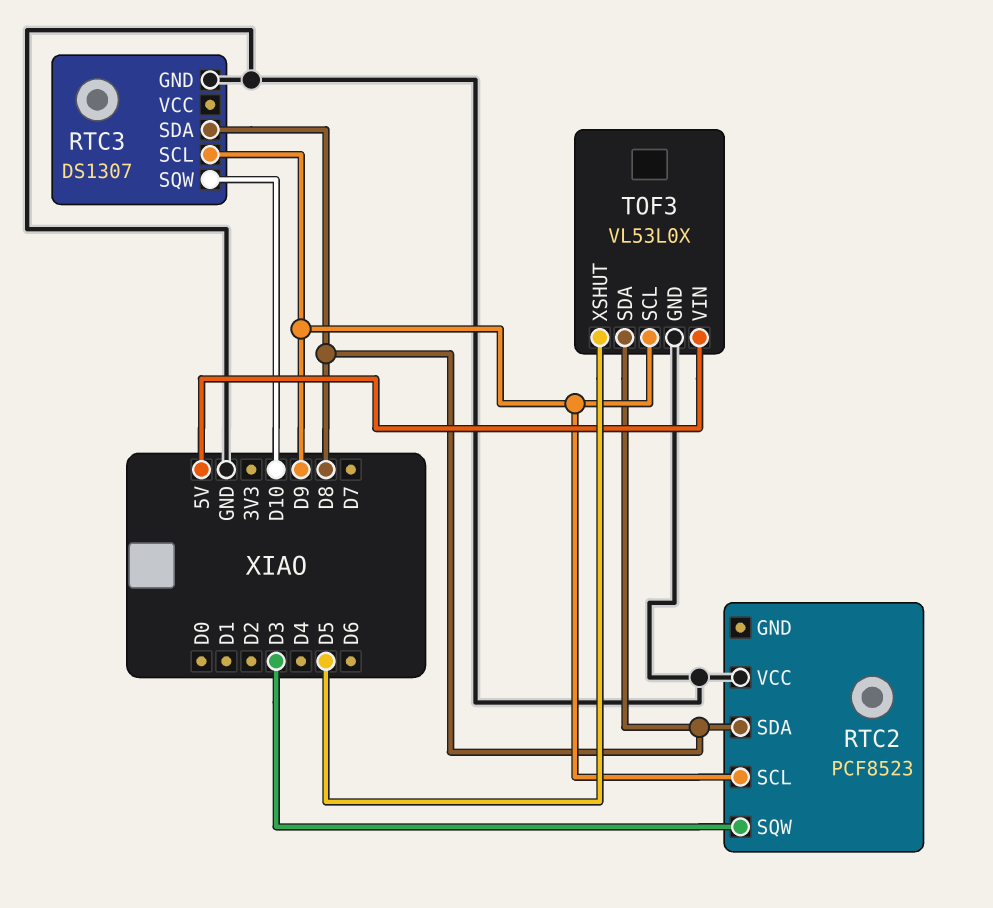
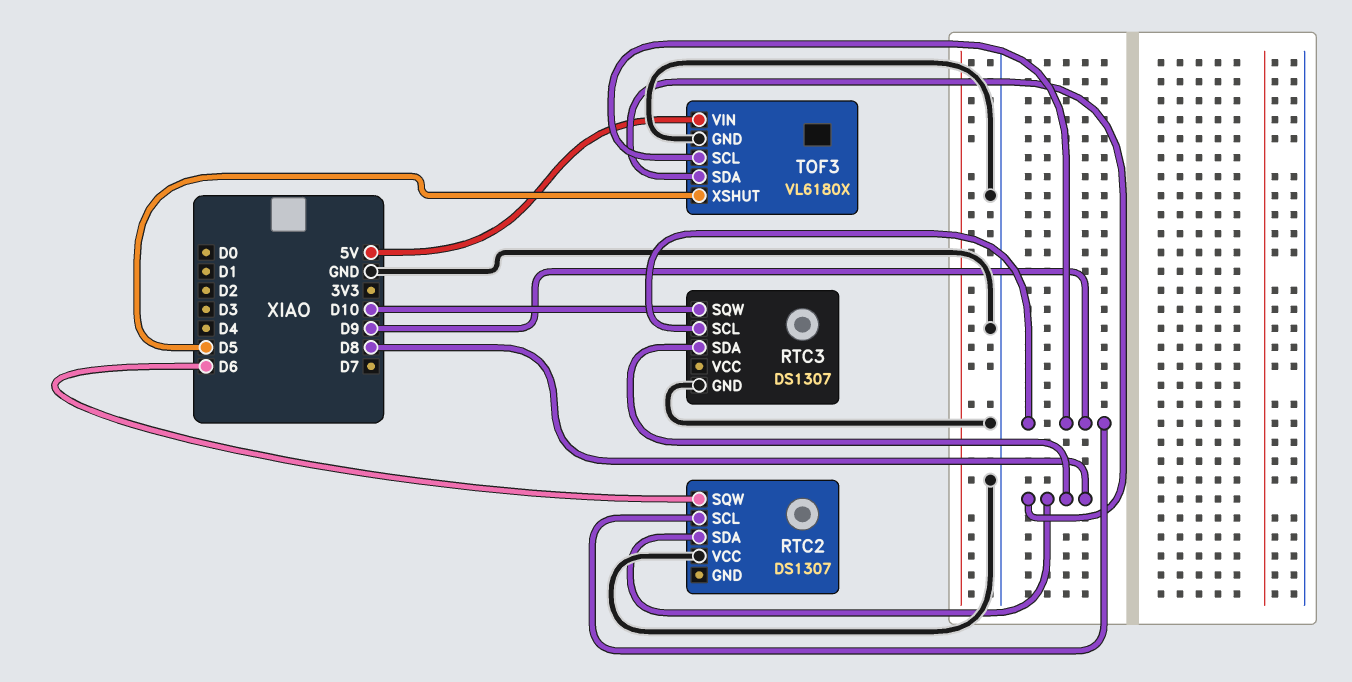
RTC2: PCF8523 -> DS1307
RTC2 pin SQW: D3 -> D6
TOF3: VL53L0X -> VL6180X

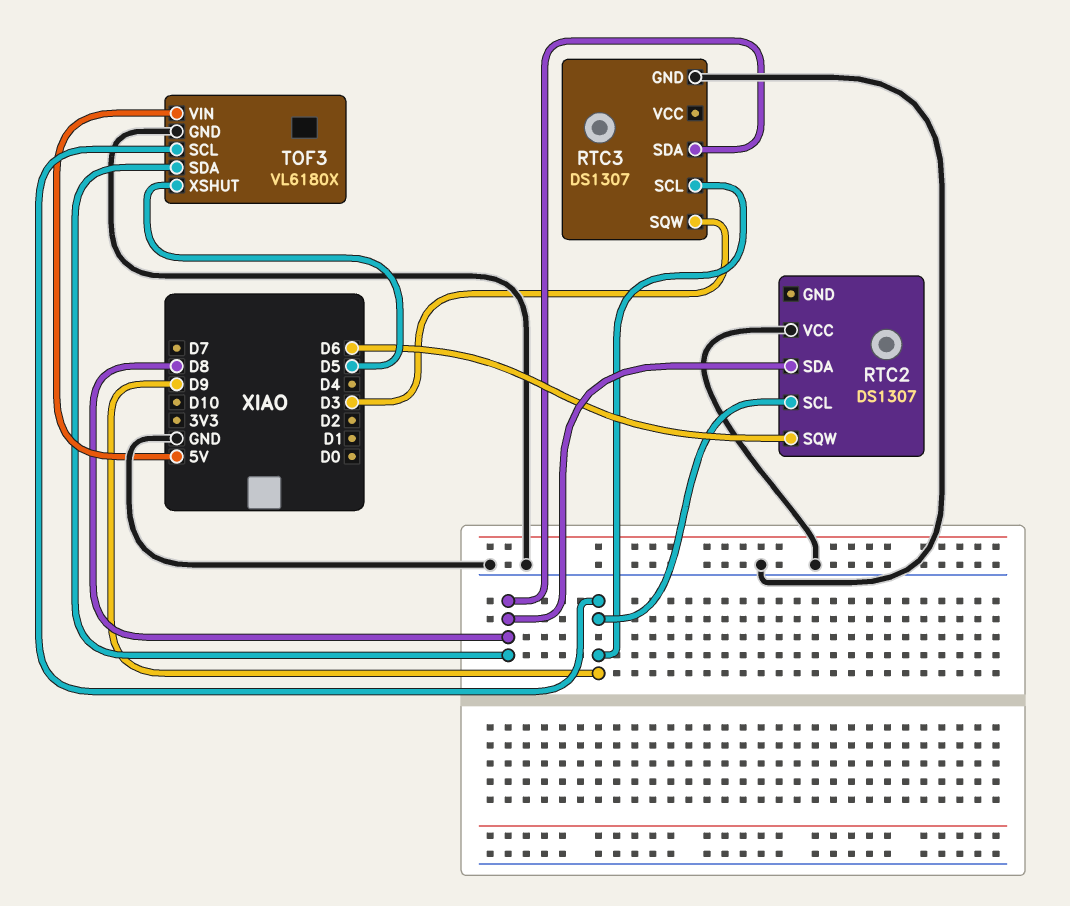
RTC3 pin SQW: D10 -> D3

